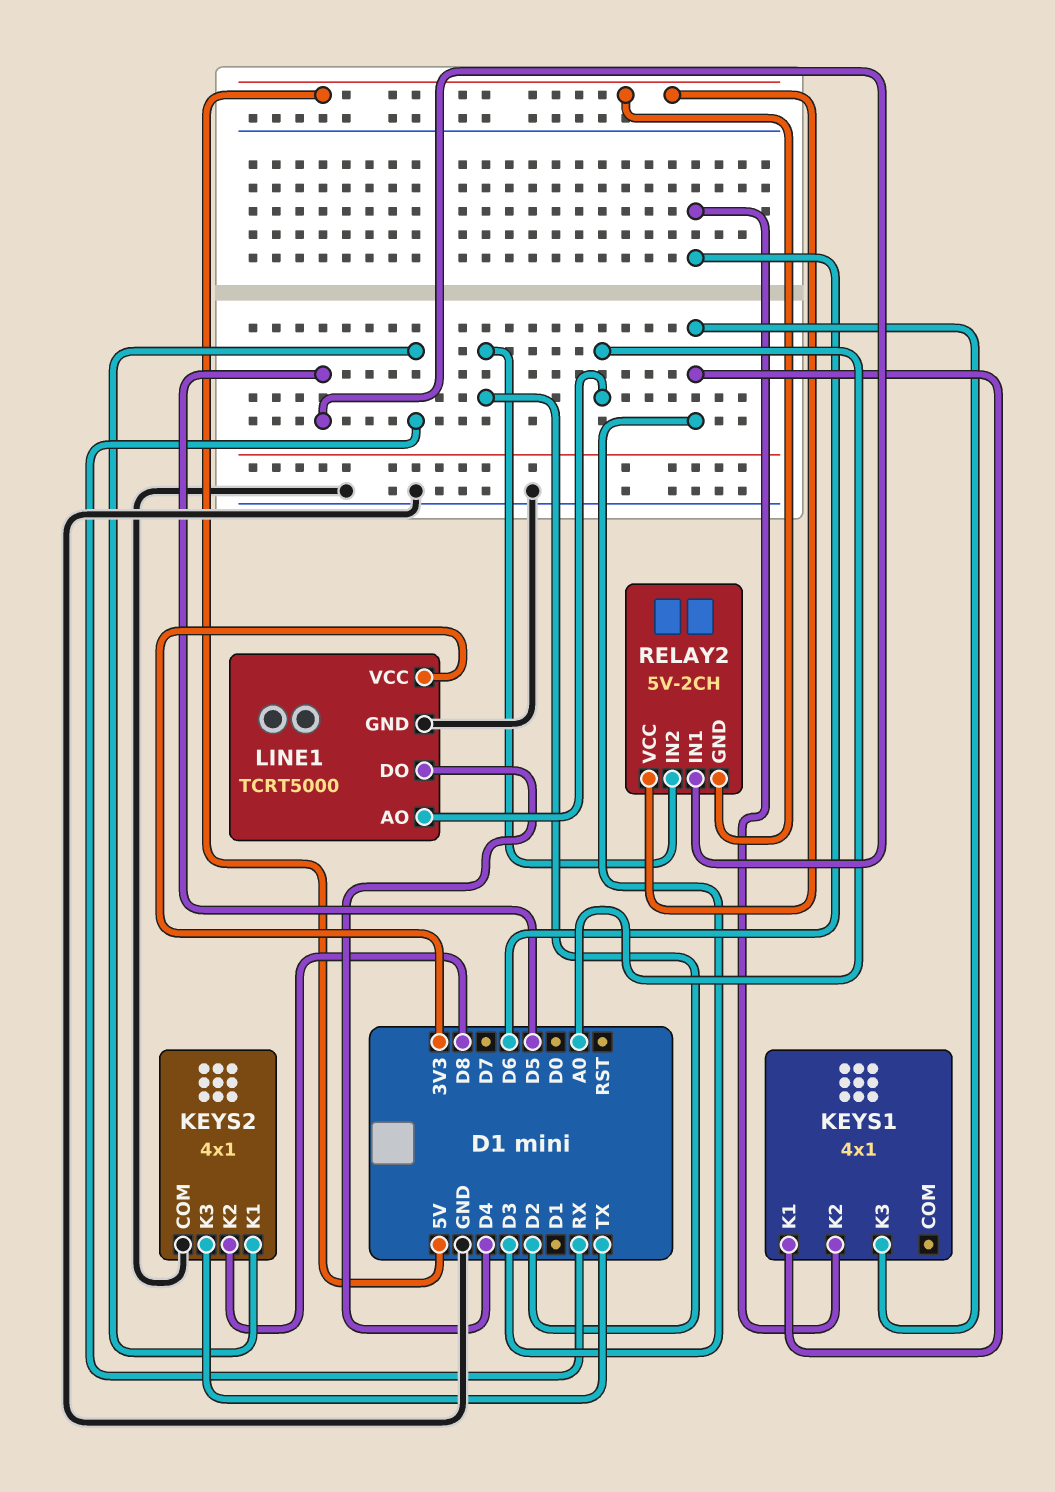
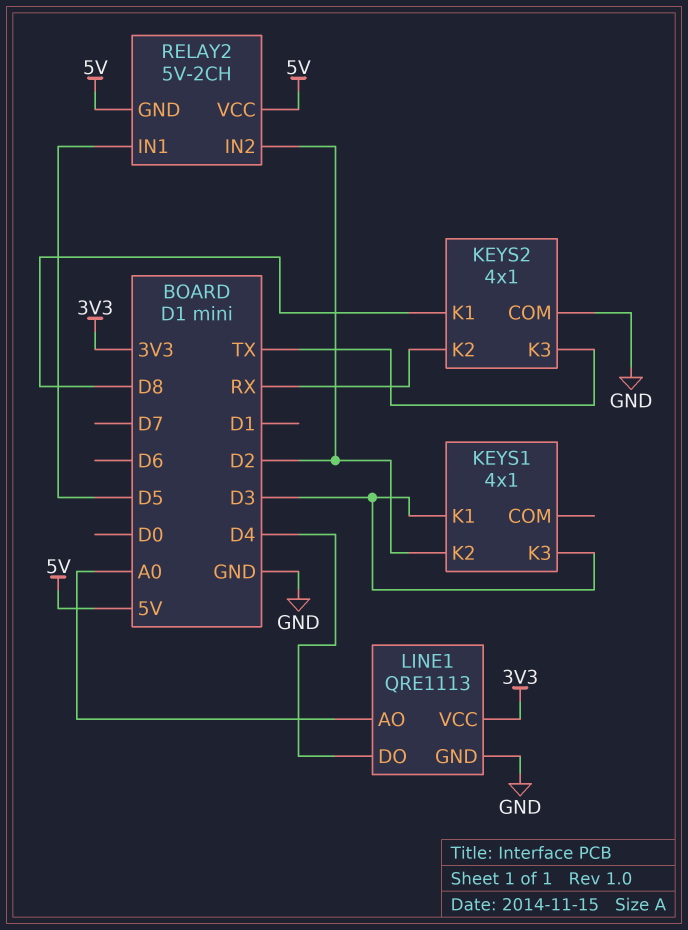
KEYS1 pin K2: D6 -> D2
KEYS2 pin K1: RX -> D8
KEYS2 pin K2: D8 -> RX
LINE1: TCRT5000 -> QRE1113

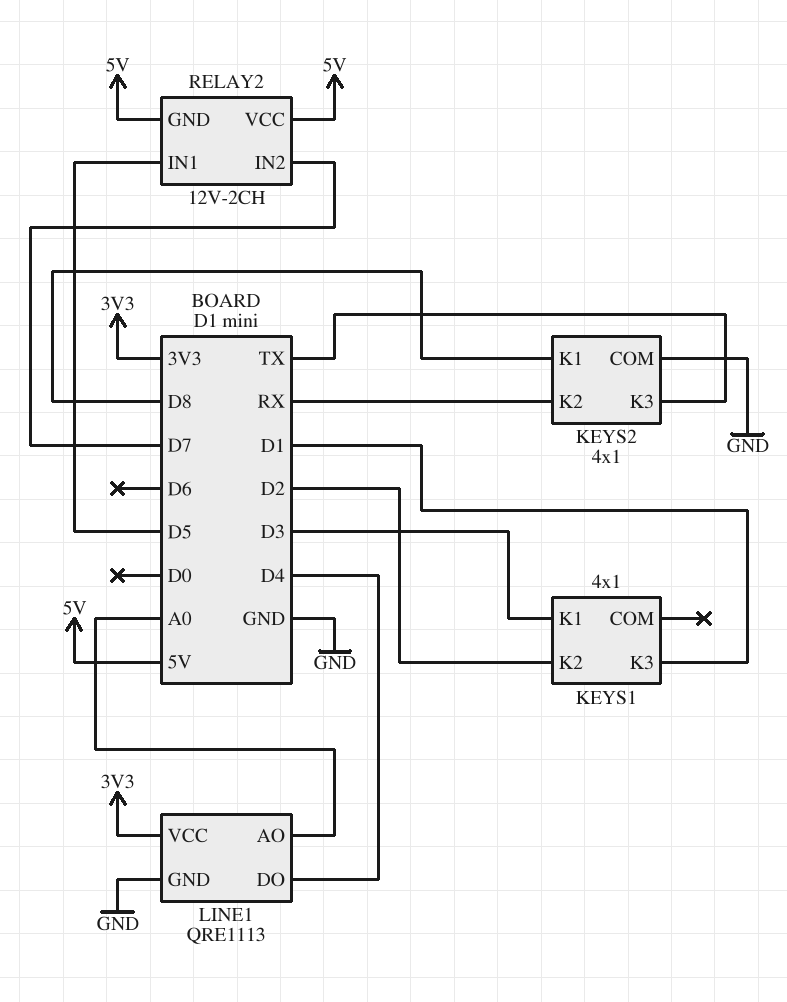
KEYS1 pin K3: D3 -> D1
RELAY2: 5V-2CH -> 12V-2CH
RELAY2 pin IN2: D2 -> D7

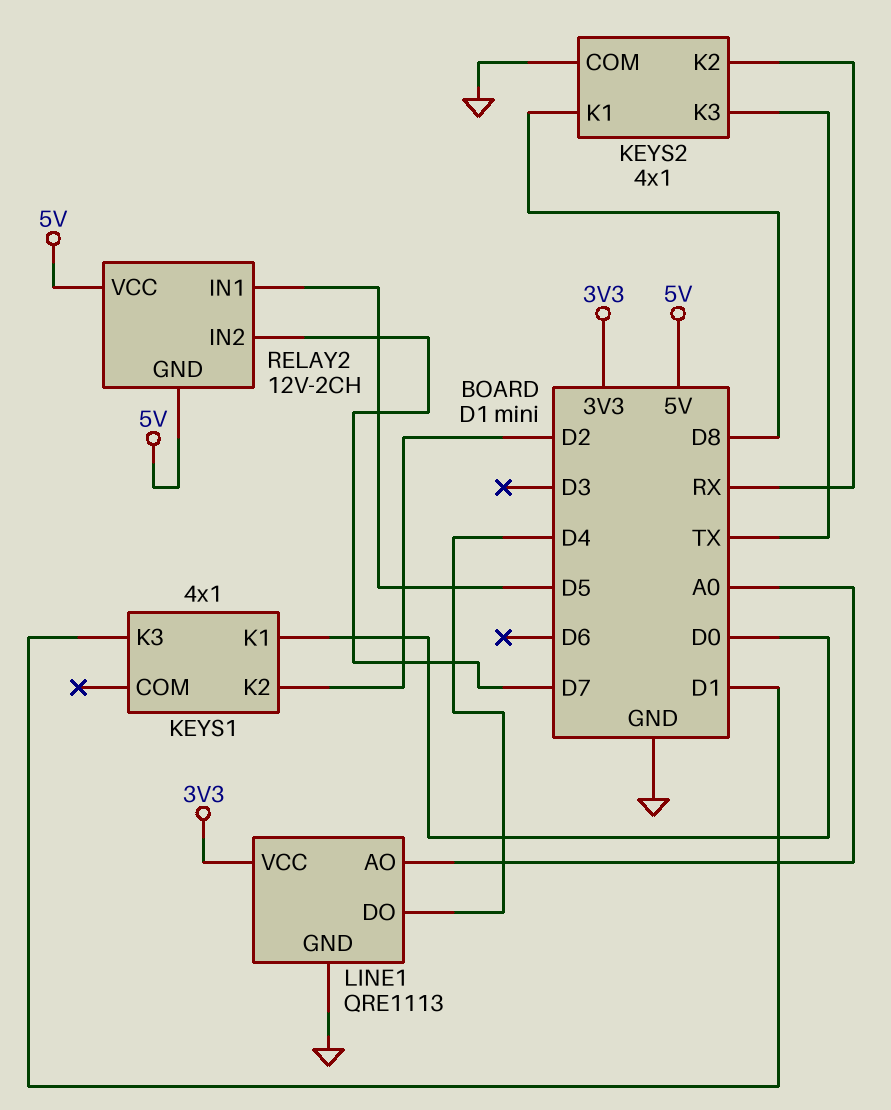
KEYS1 pin K1: D3 -> D0

